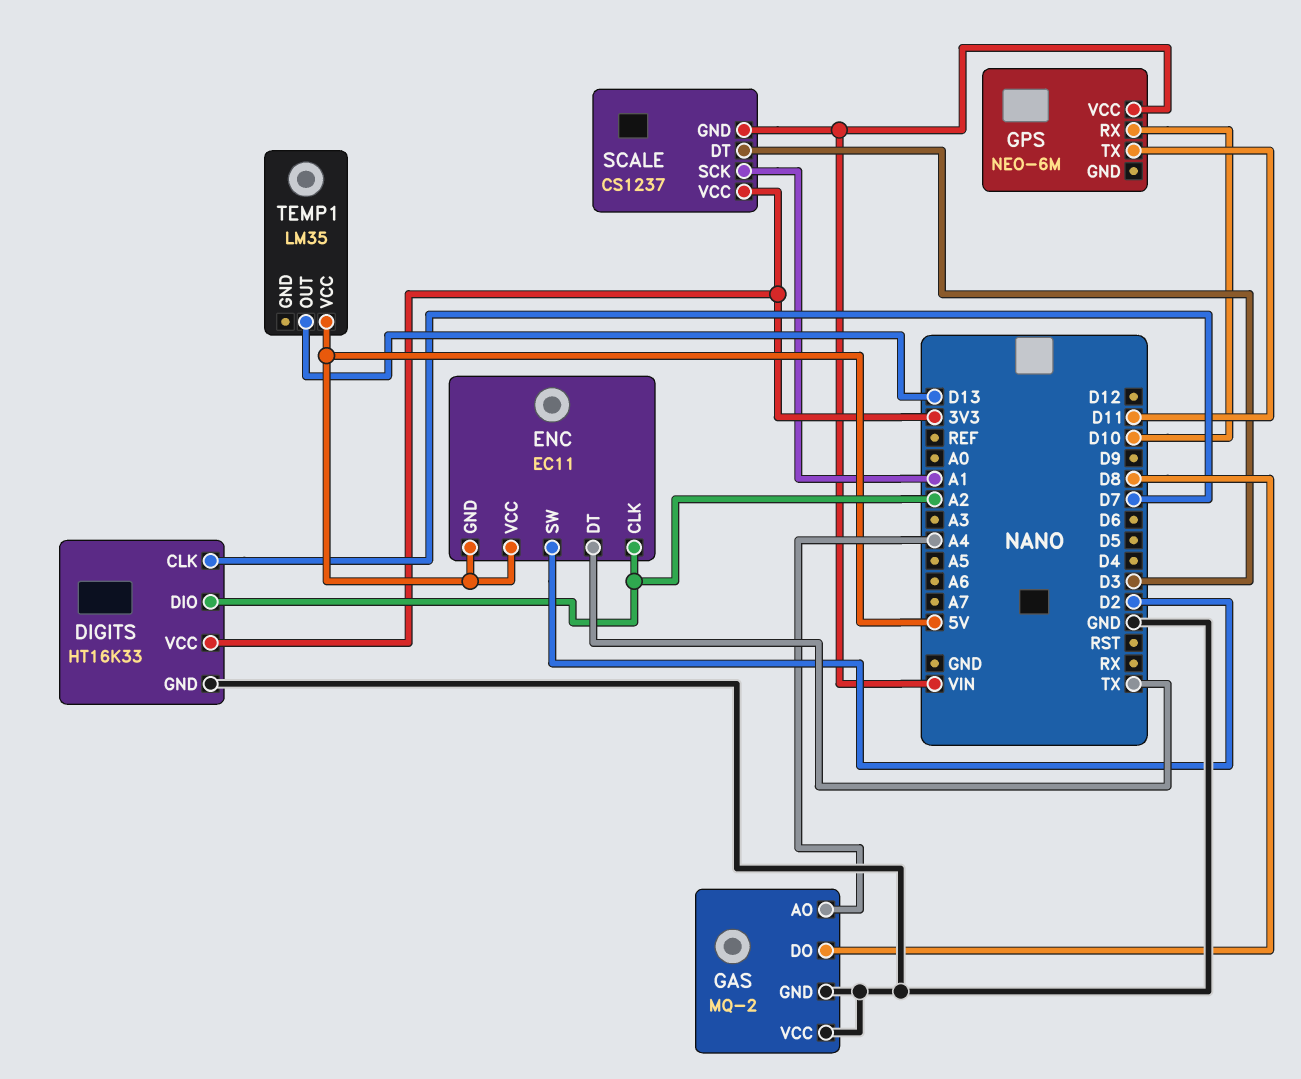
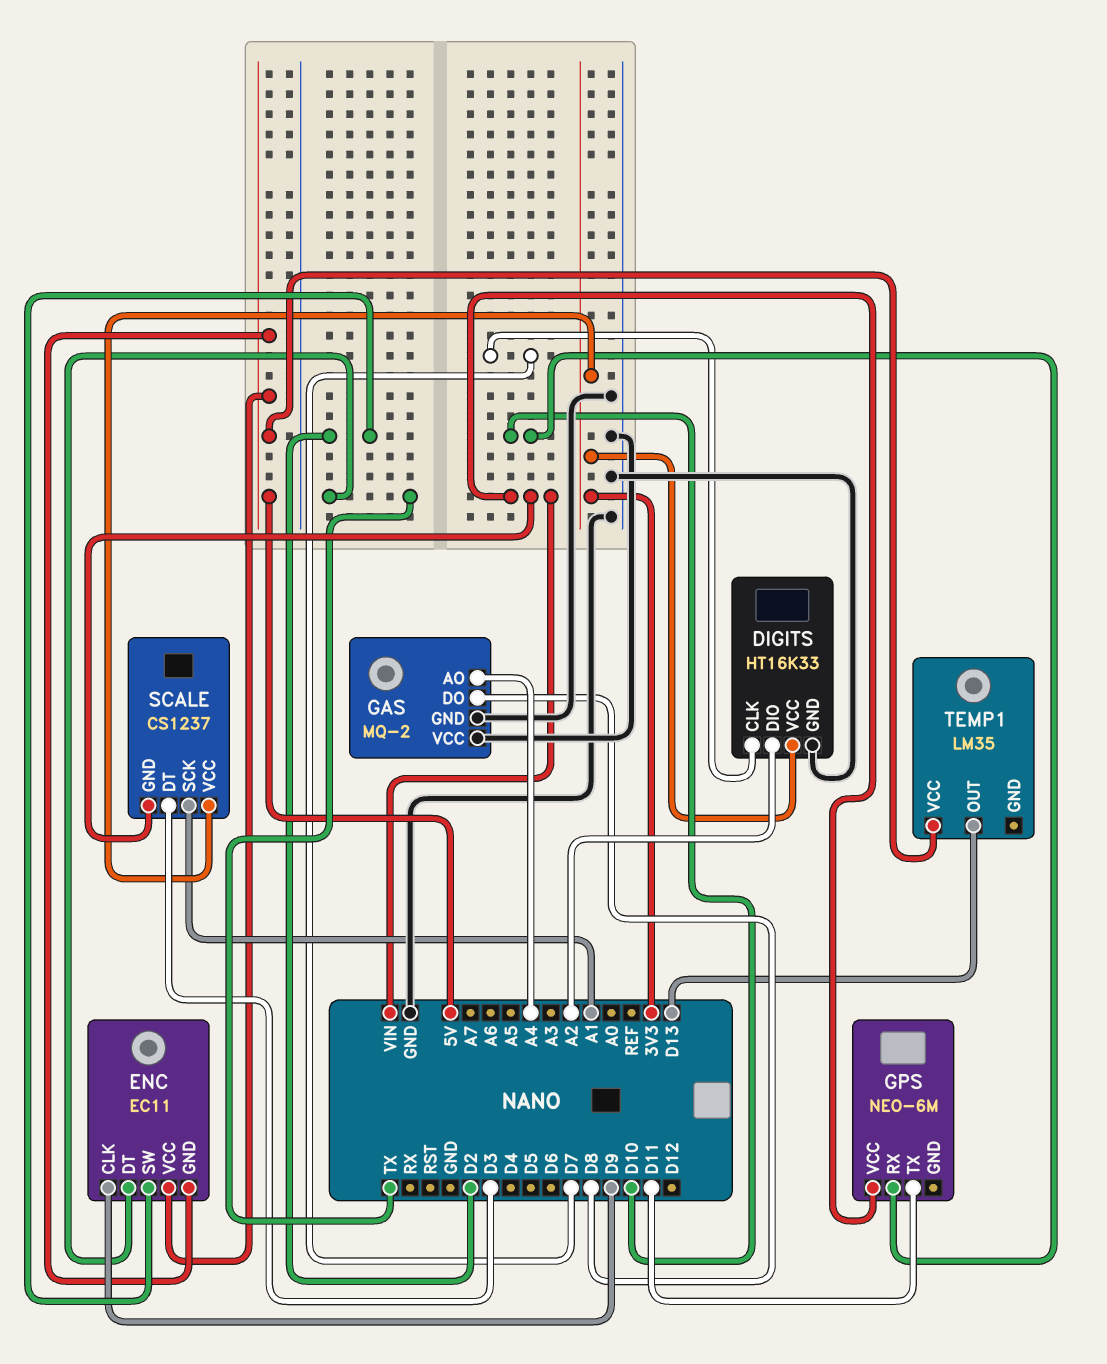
ENC pin CLK: A2 -> D9

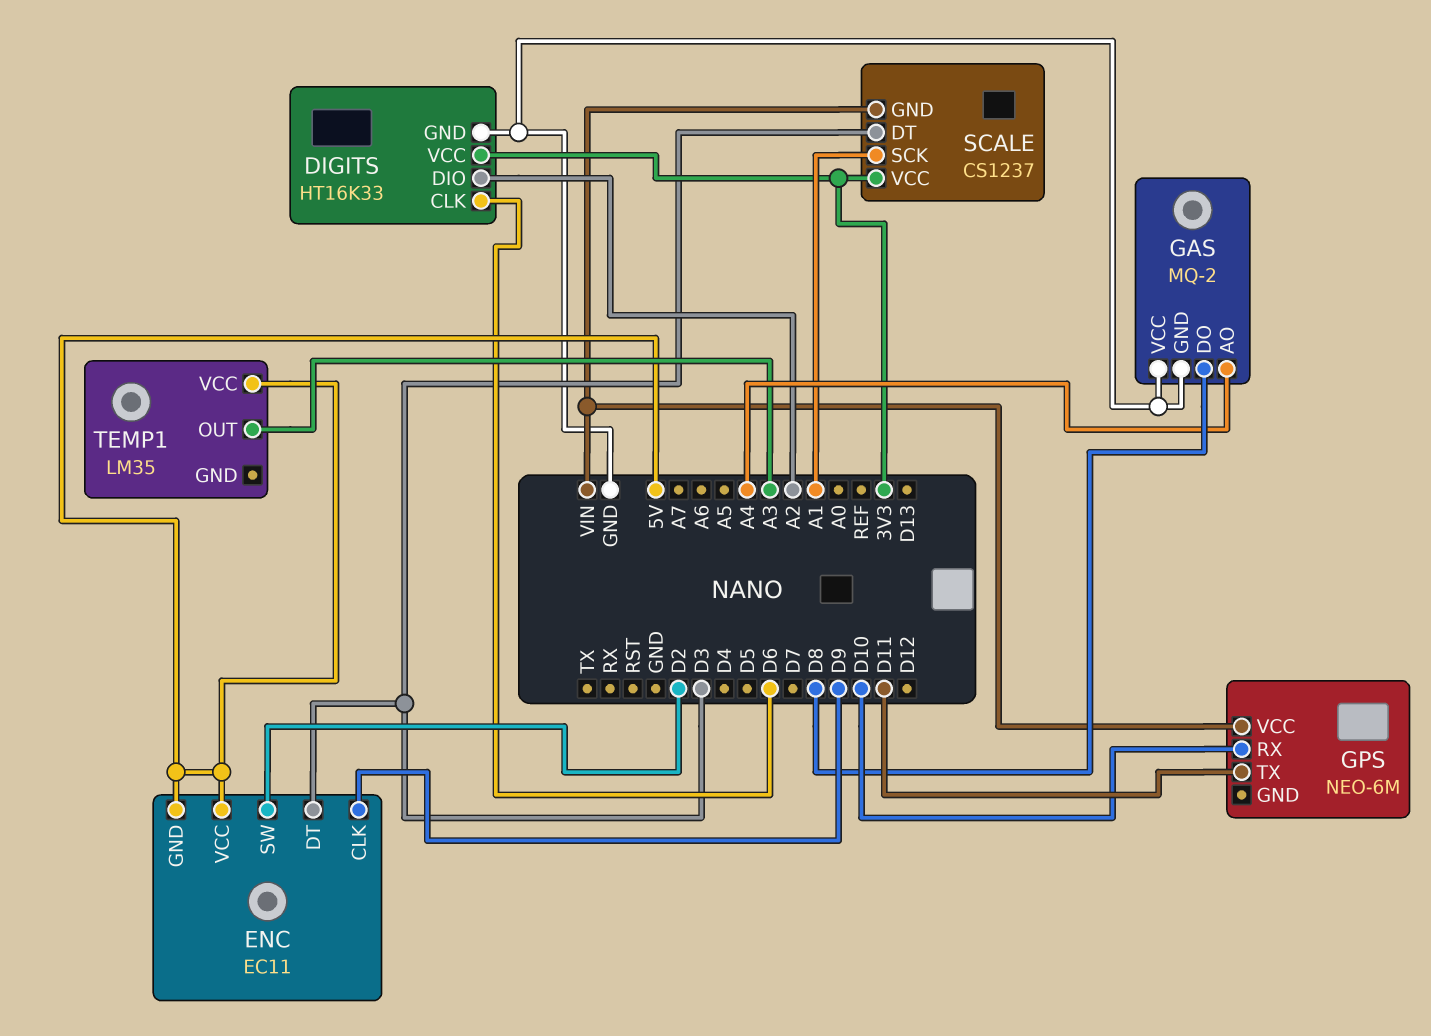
DIGITS pin CLK: D7 -> D6
ENC pin DT: TX -> D3
TEMP1 pin OUT: D13 -> A3

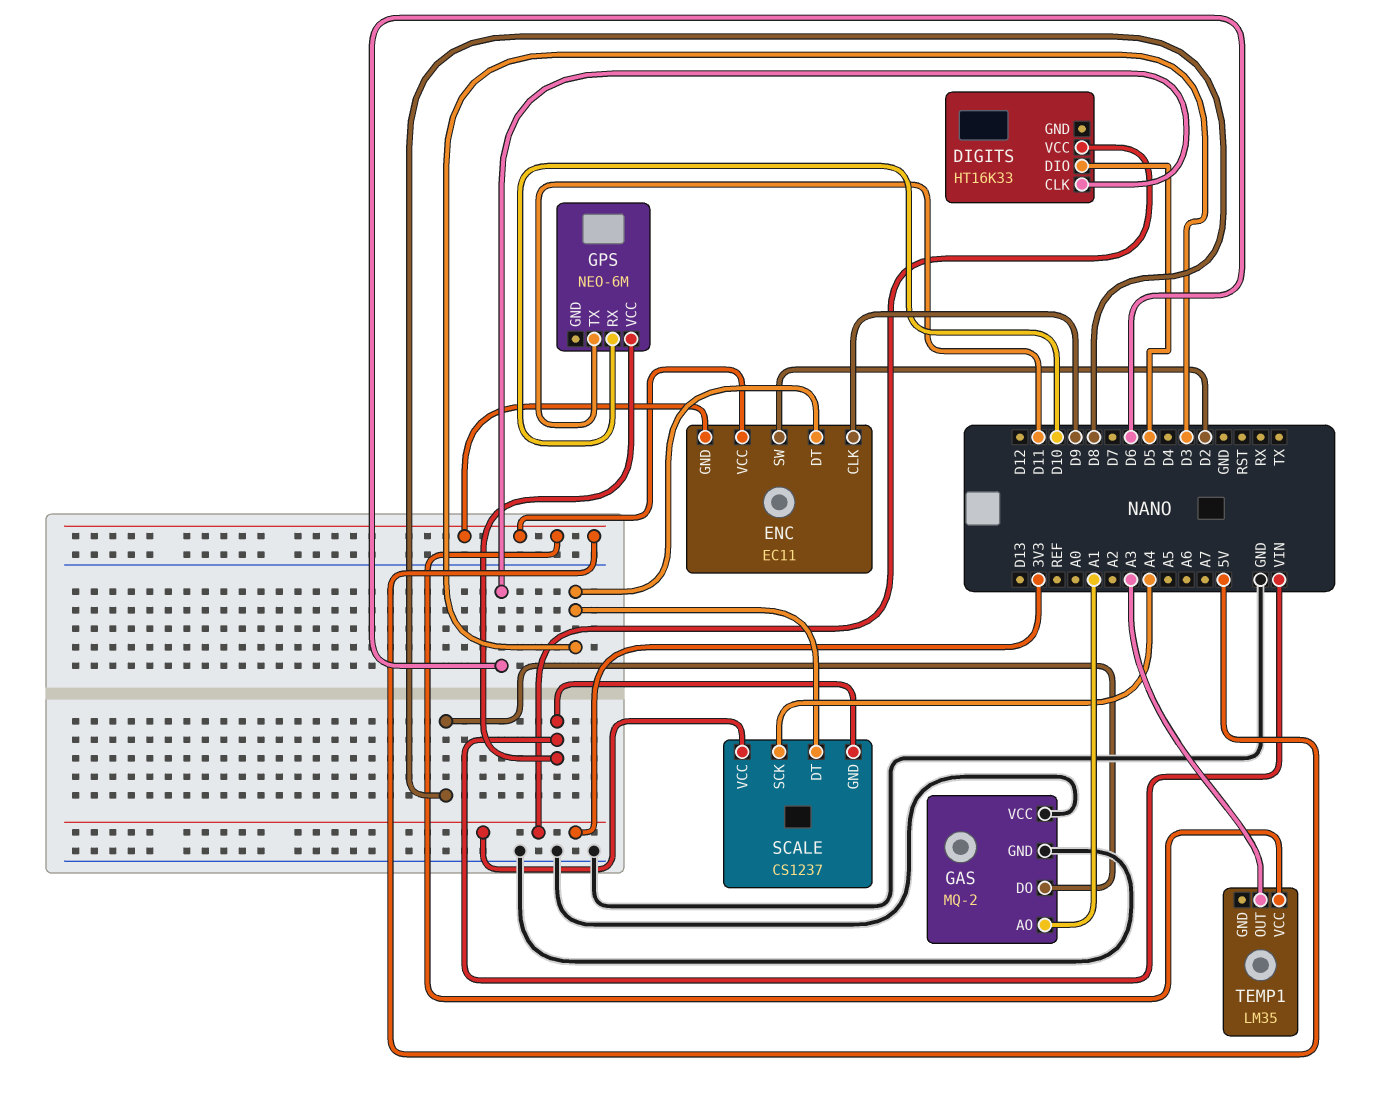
DIGITS pin DIO: A2 -> D5
DIGITS pin GND: GND -> none
GAS pin AO: A4 -> A1
SCALE pin SCK: A1 -> A4

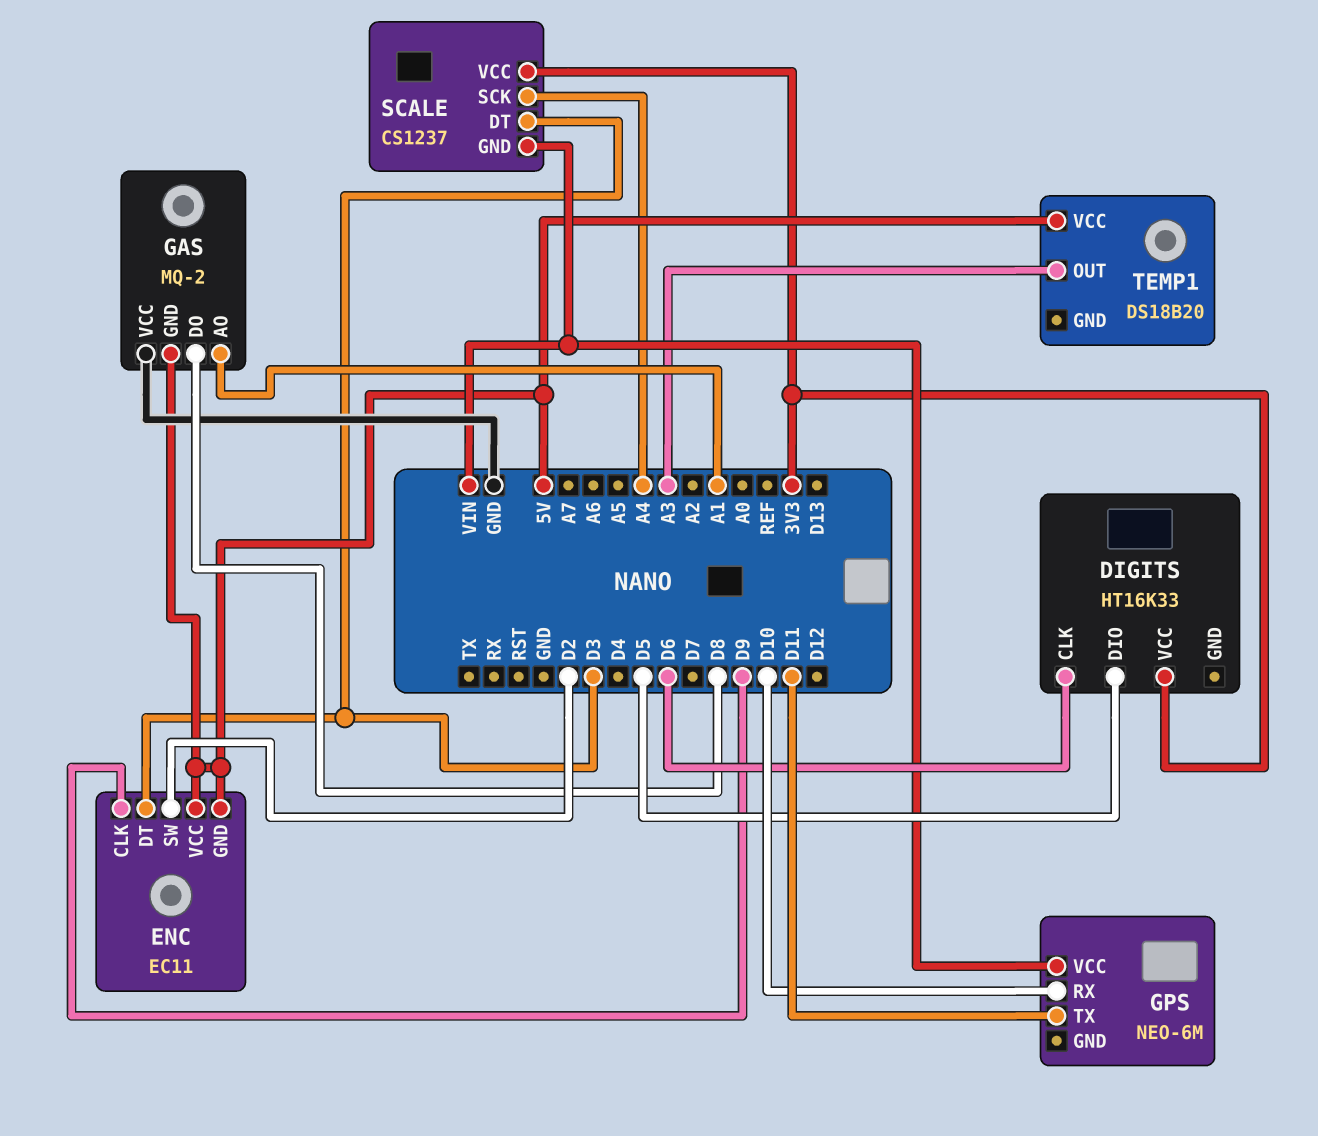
GAS pin GND: GND -> 5V
TEMP1: LM35 -> DS18B20

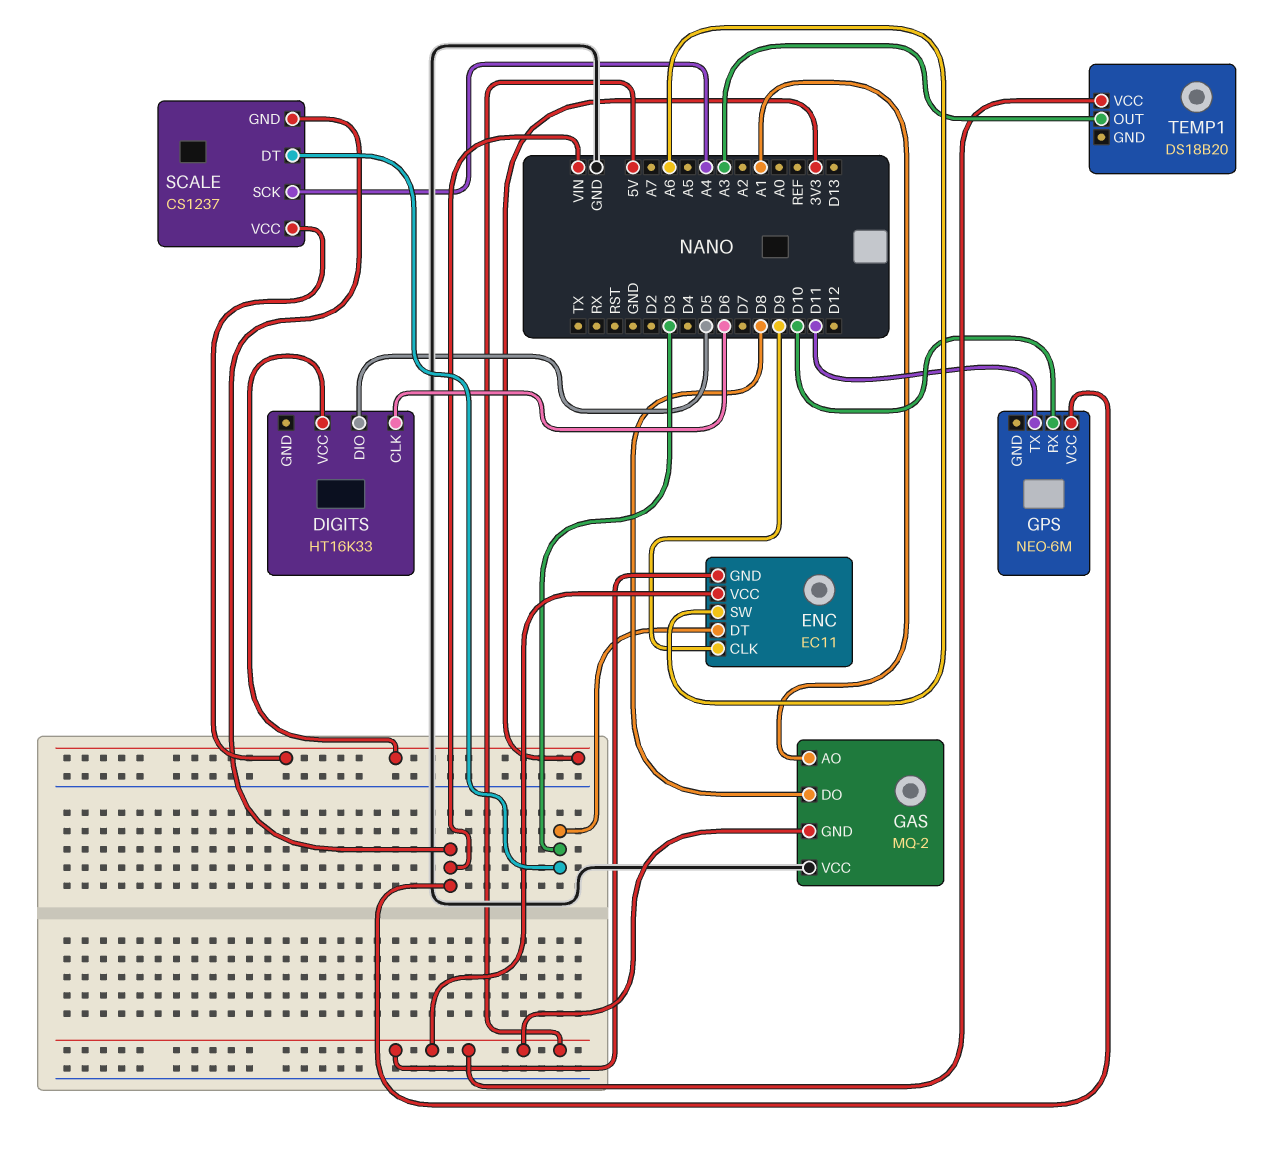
ENC pin SW: D2 -> A6

